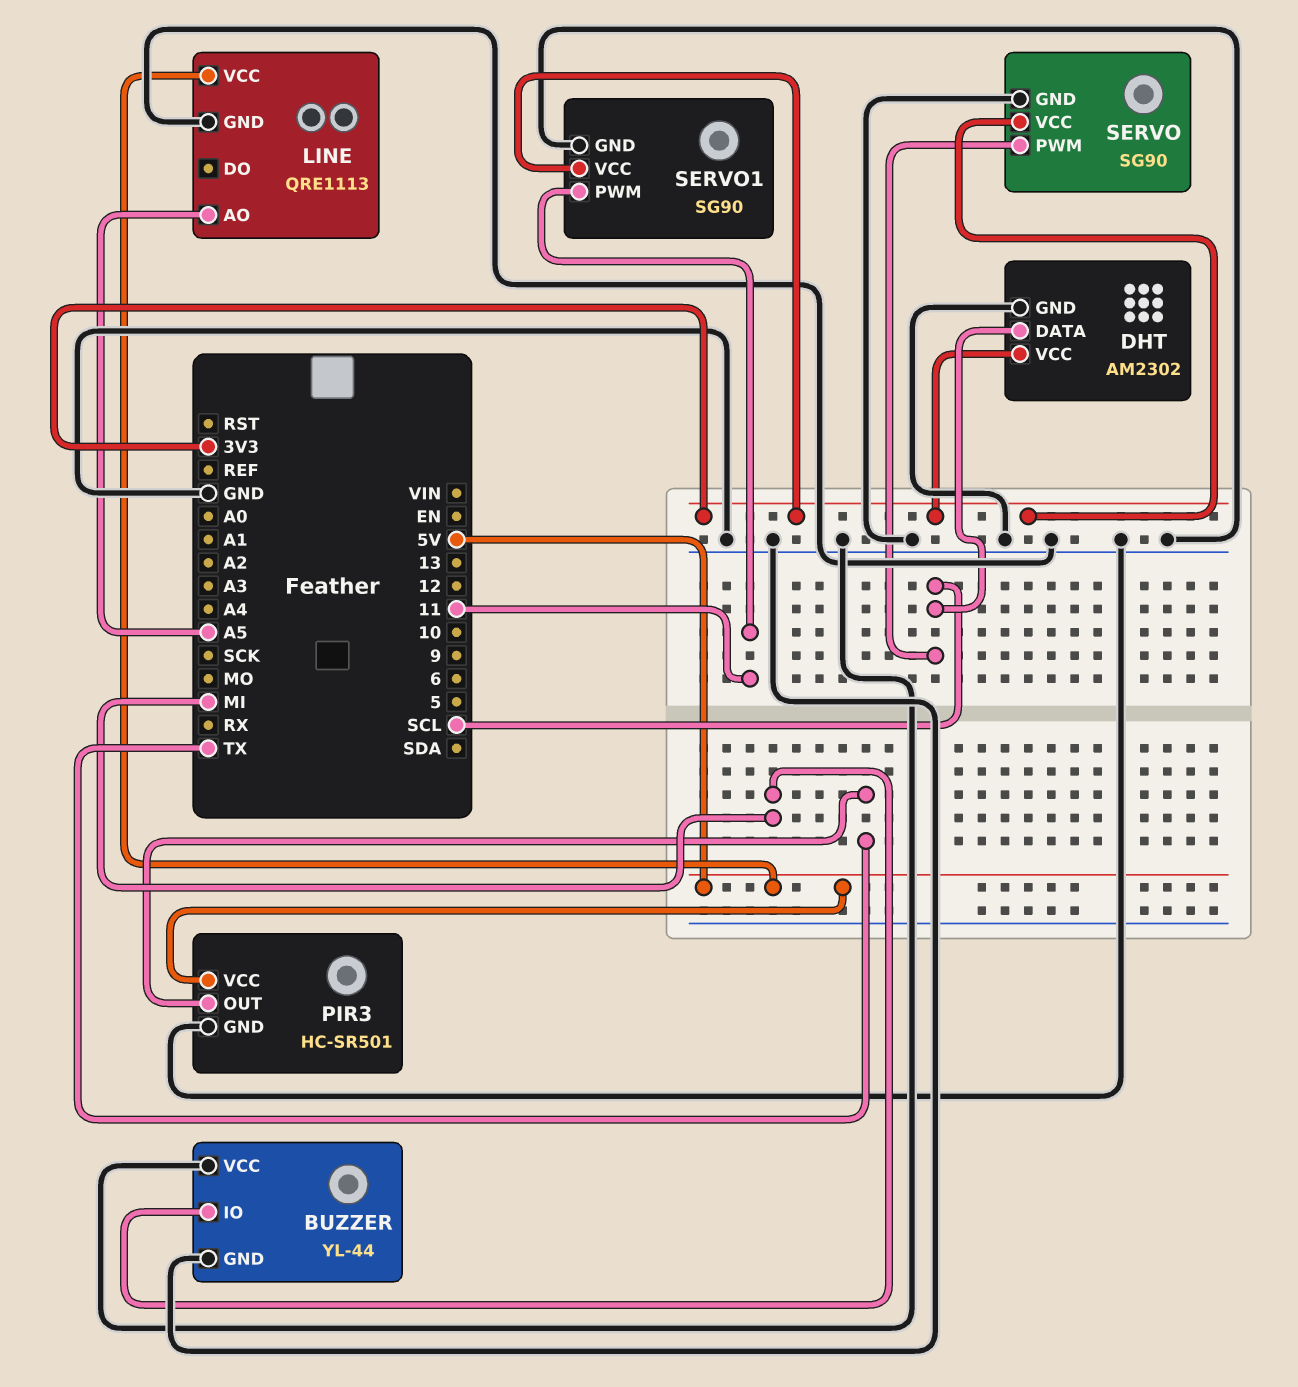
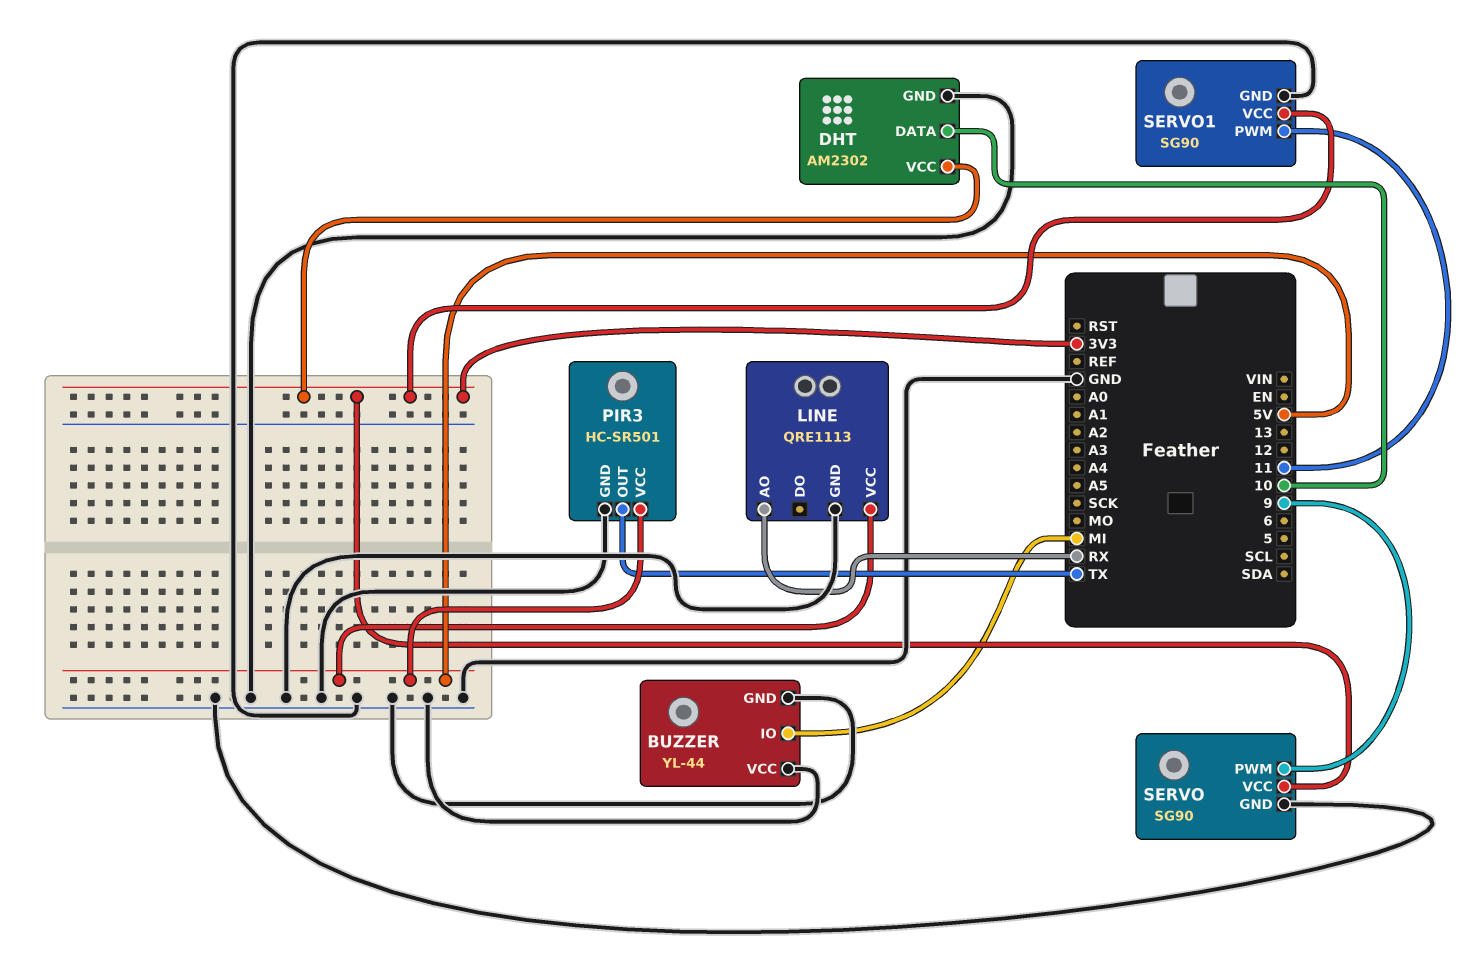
DHT pin DATA: SCL -> 10
LINE pin AO: A5 -> RX
SERVO pin PWM: SCL -> 9

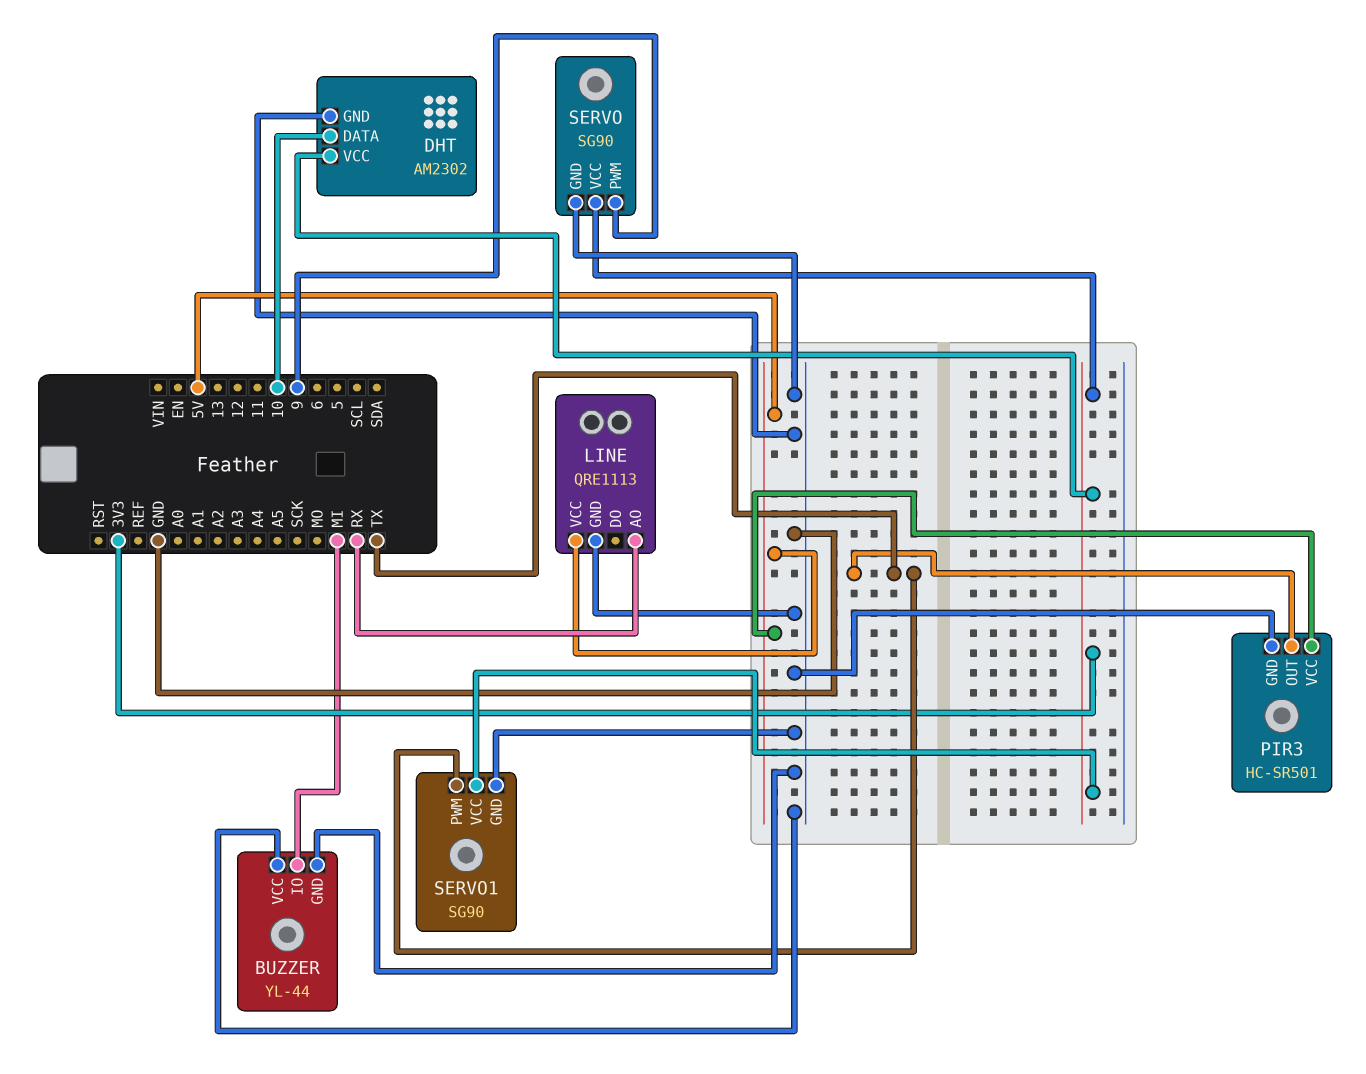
SERVO1 pin PWM: 11 -> TX

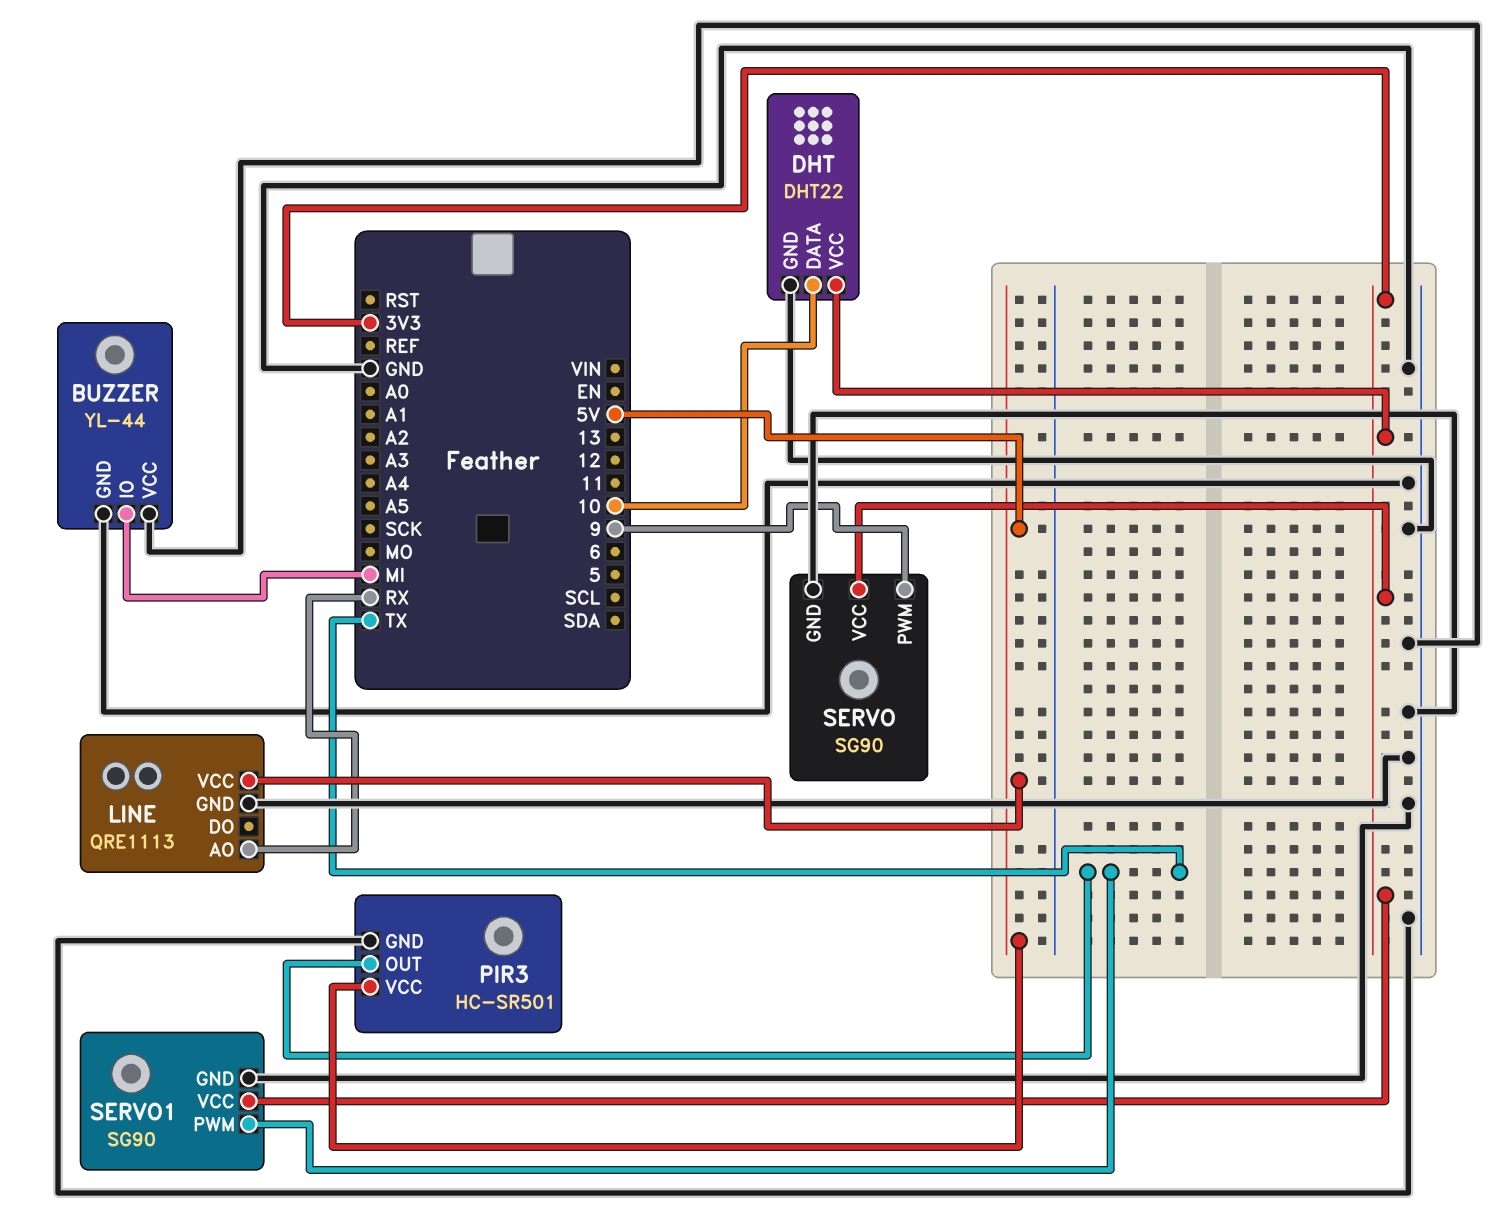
DHT: AM2302 -> DHT22

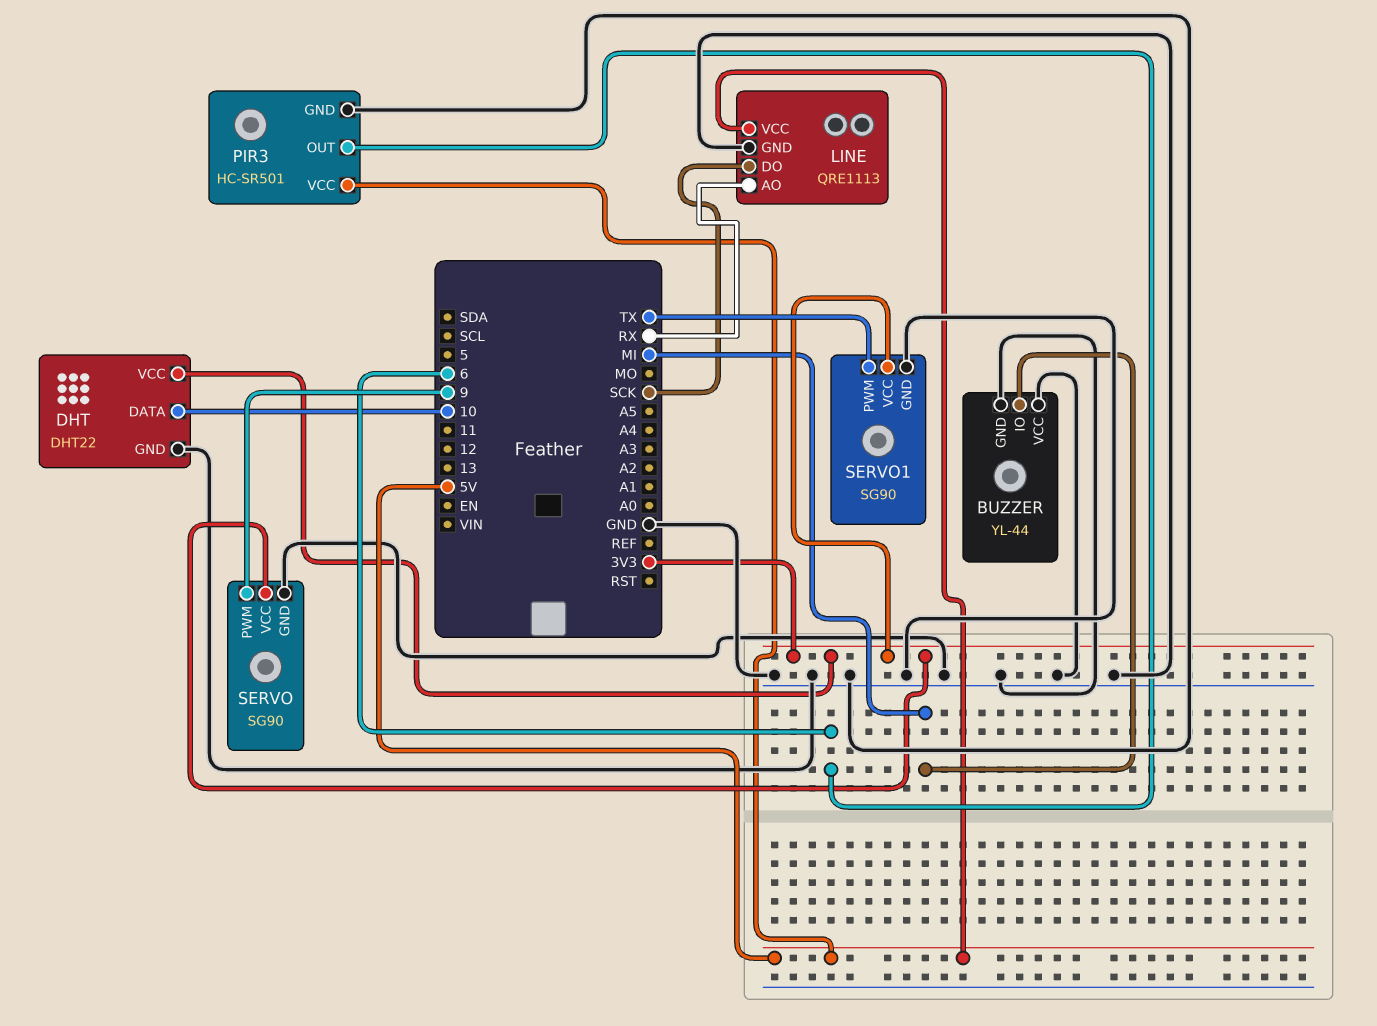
LINE pin DO: none -> SCK
PIR3 pin OUT: TX -> 6

